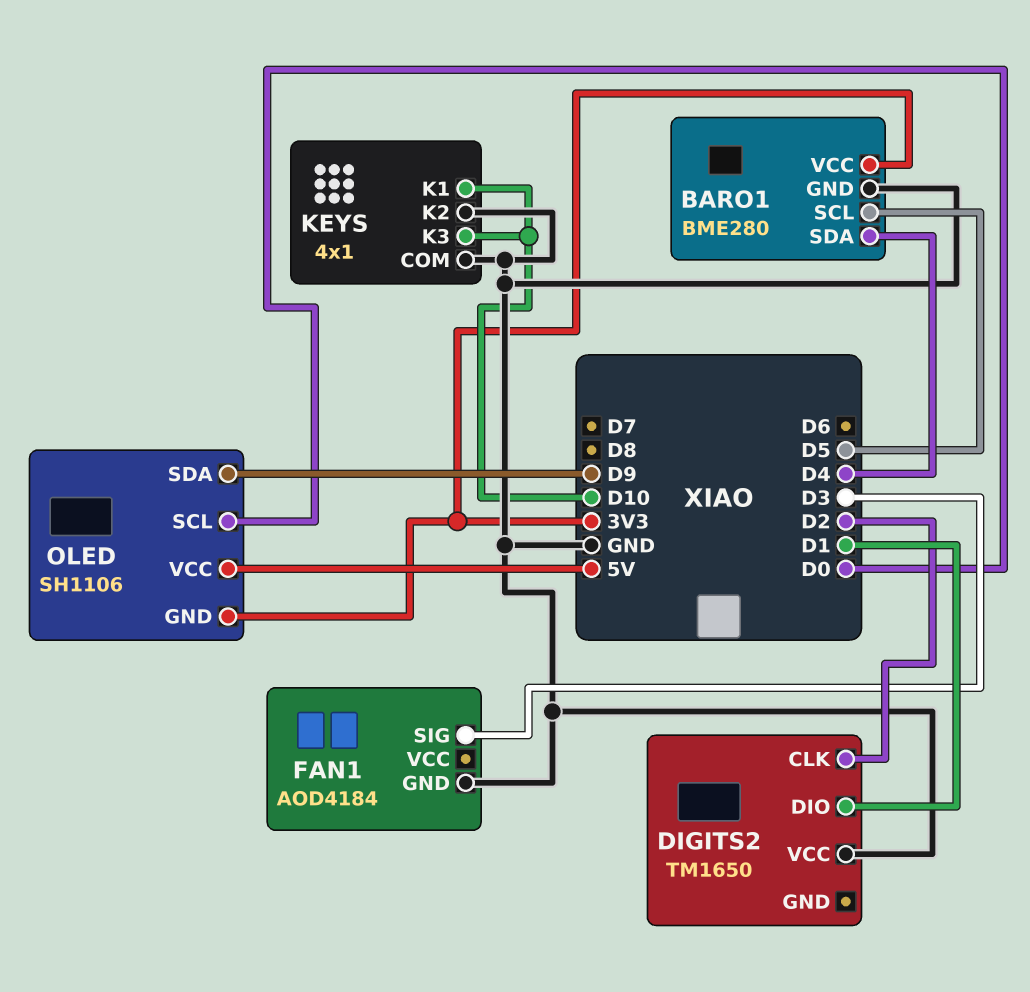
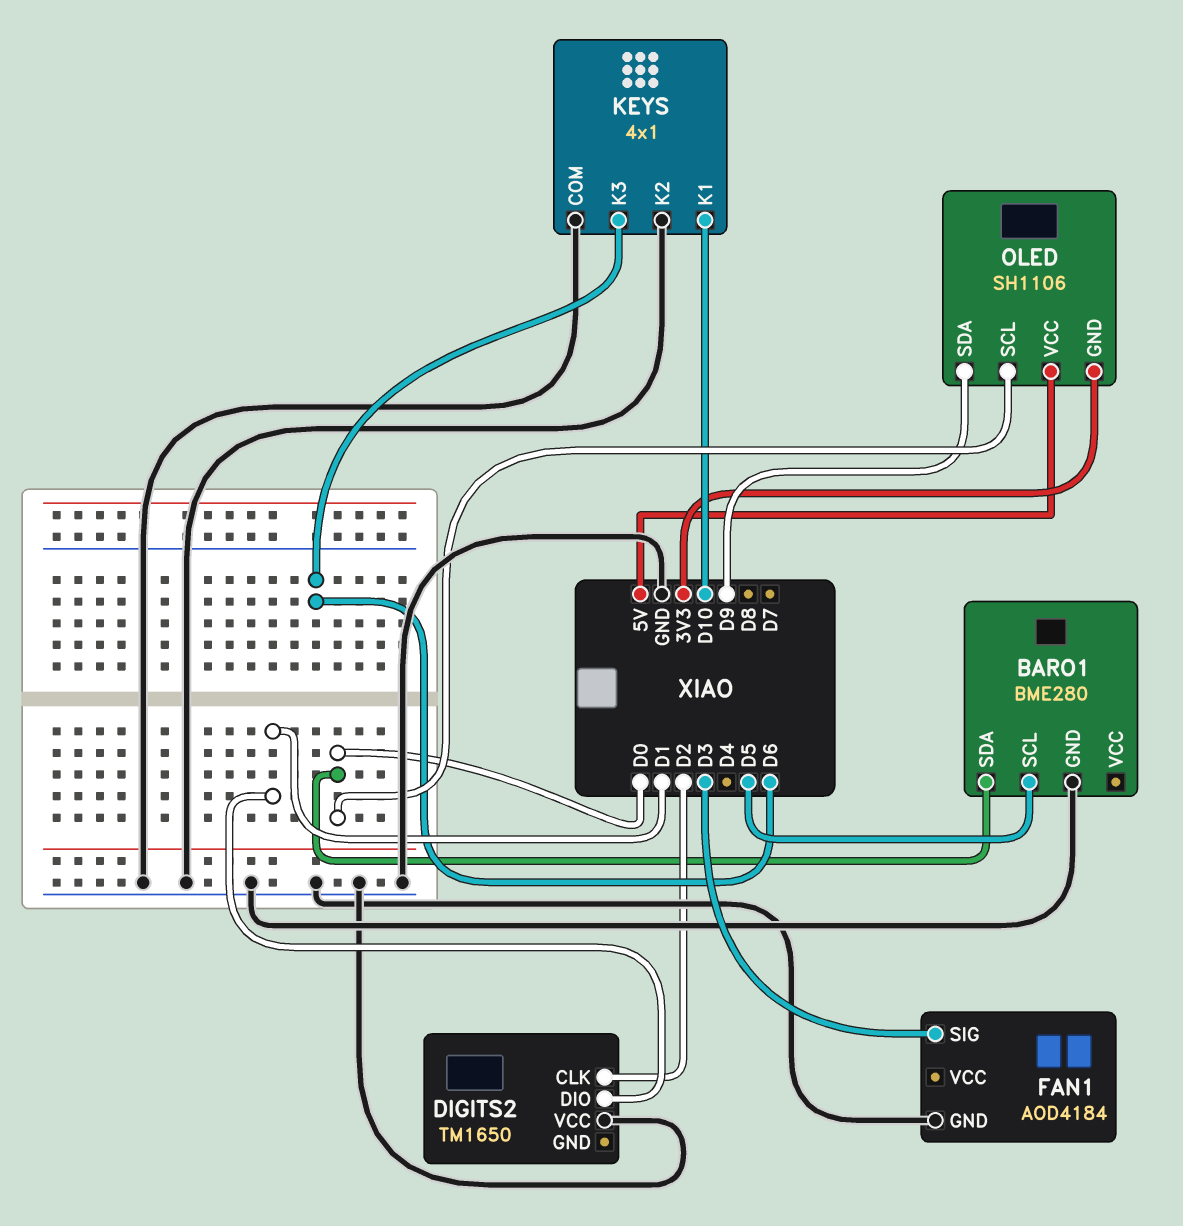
BARO1 pin SDA: D4 -> D0
BARO1 pin VCC: 3V3 -> none
KEYS pin K3: D10 -> D6

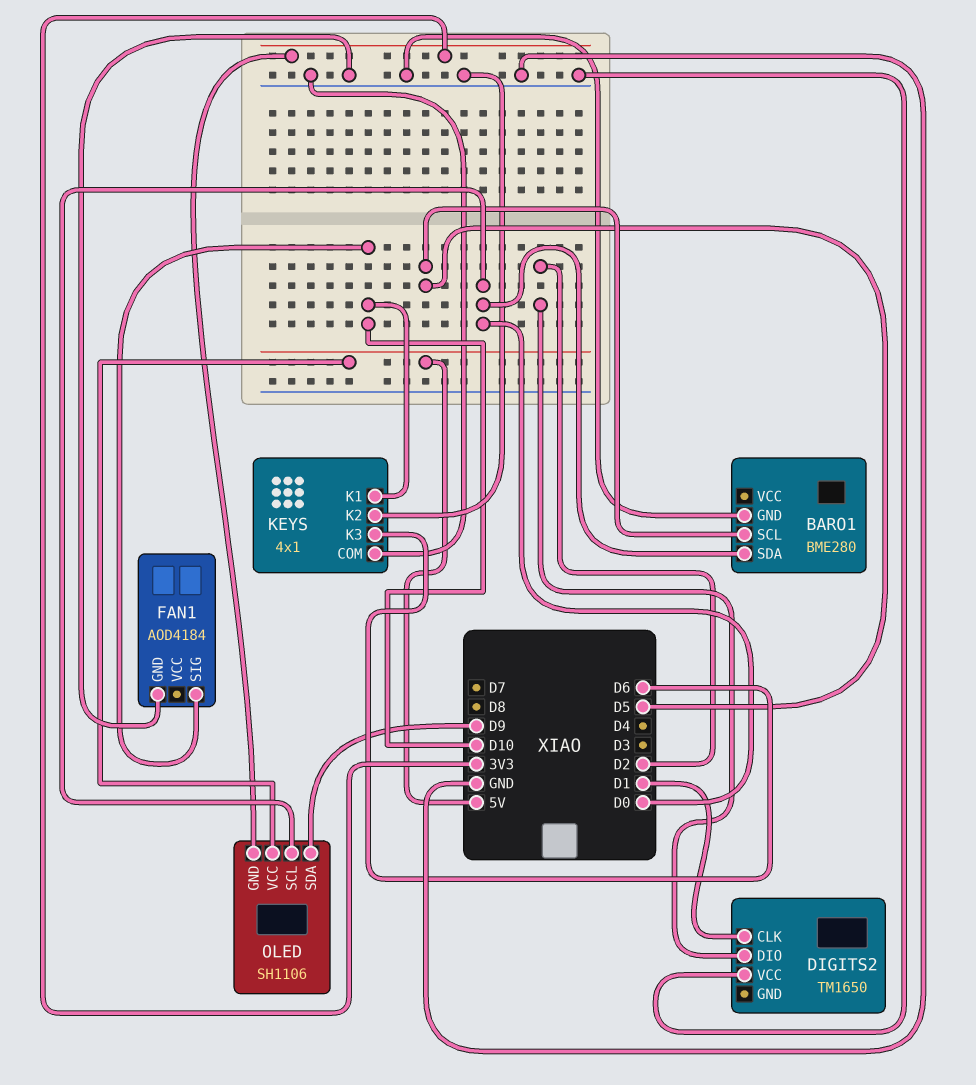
DIGITS2 pin CLK: D2 -> D1
DIGITS2 pin DIO: D1 -> D2
FAN1 pin SIG: D3 -> D10

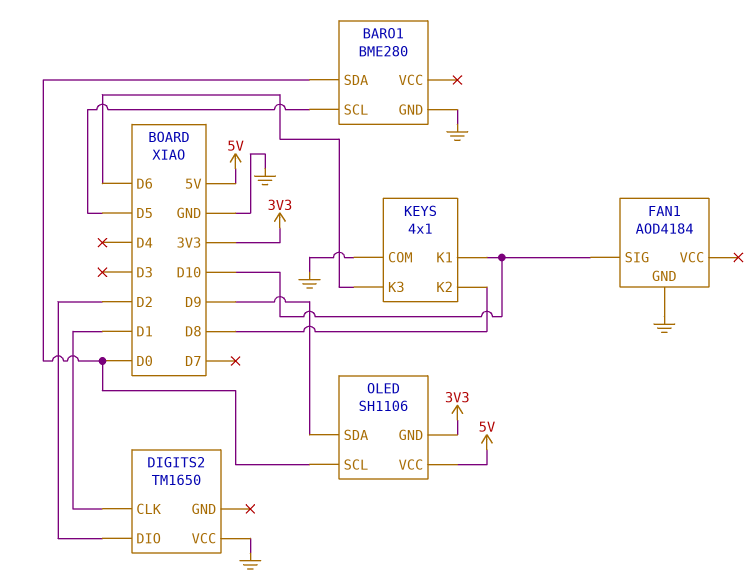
KEYS pin K2: GND -> D8

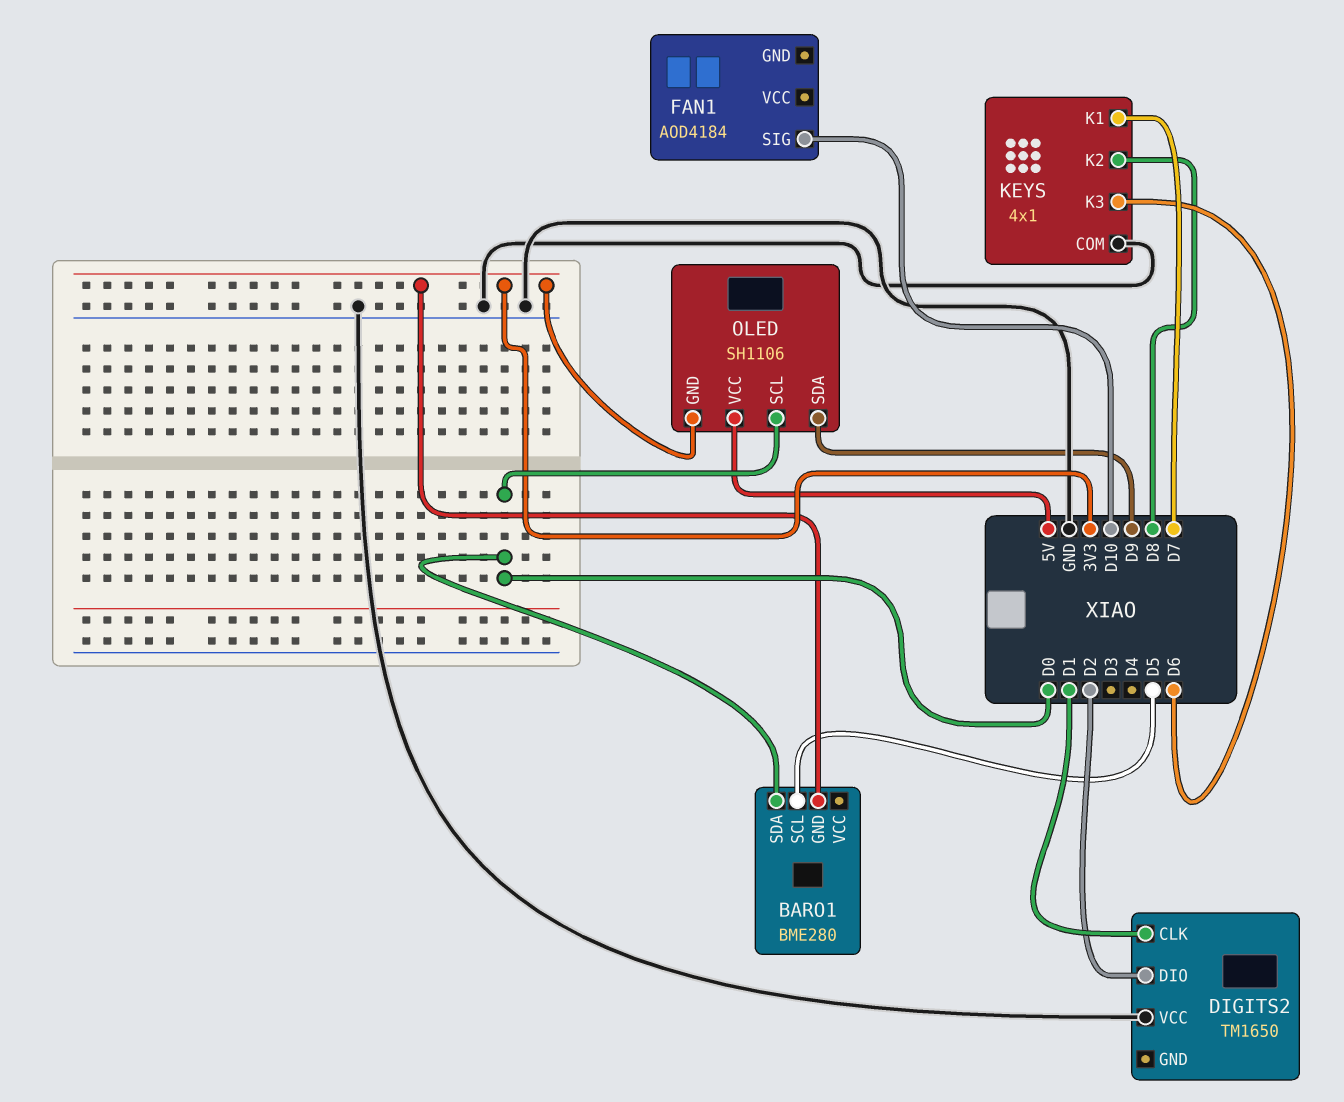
BARO1 pin GND: GND -> 3V3
FAN1 pin GND: GND -> none
KEYS pin K1: D10 -> D7

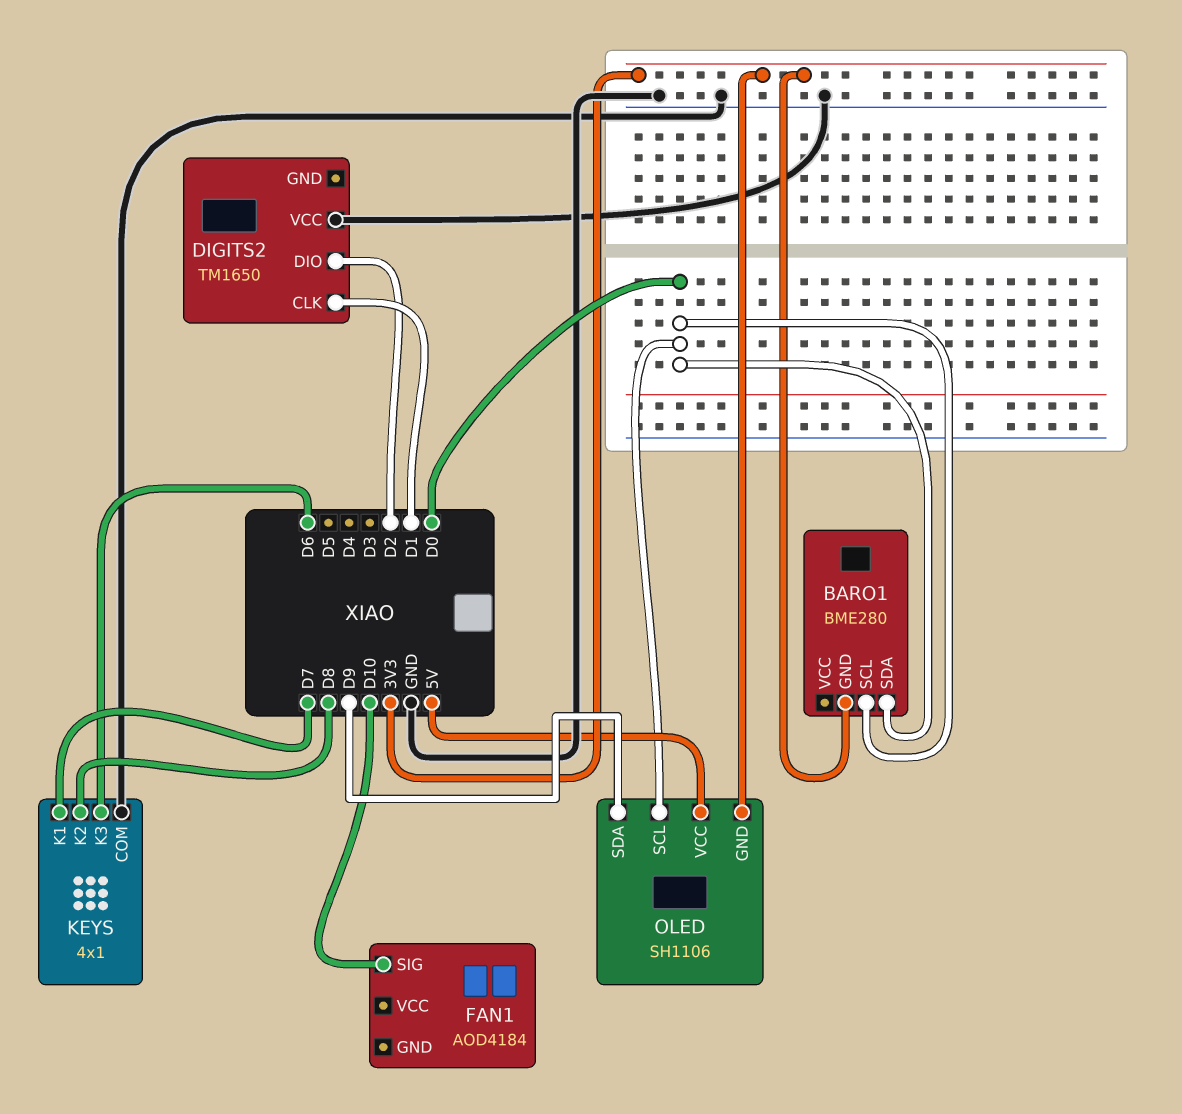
BARO1 pin SCL: D5 -> D0

